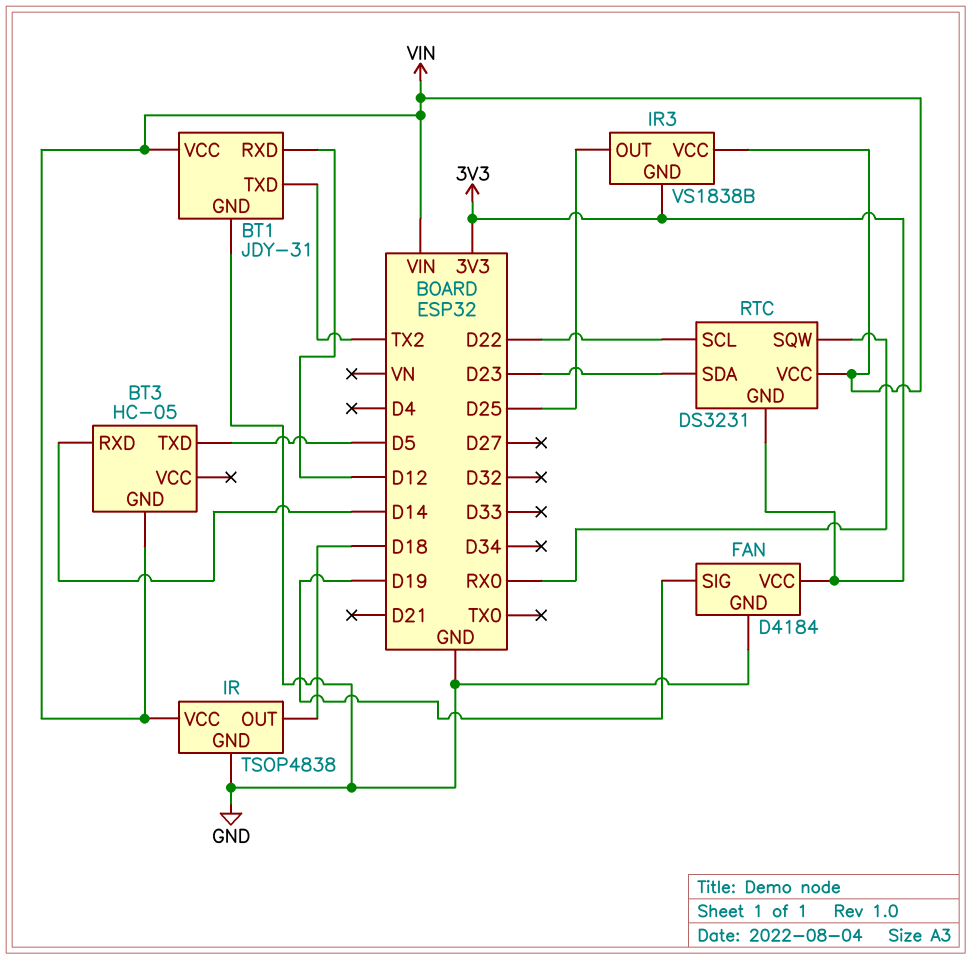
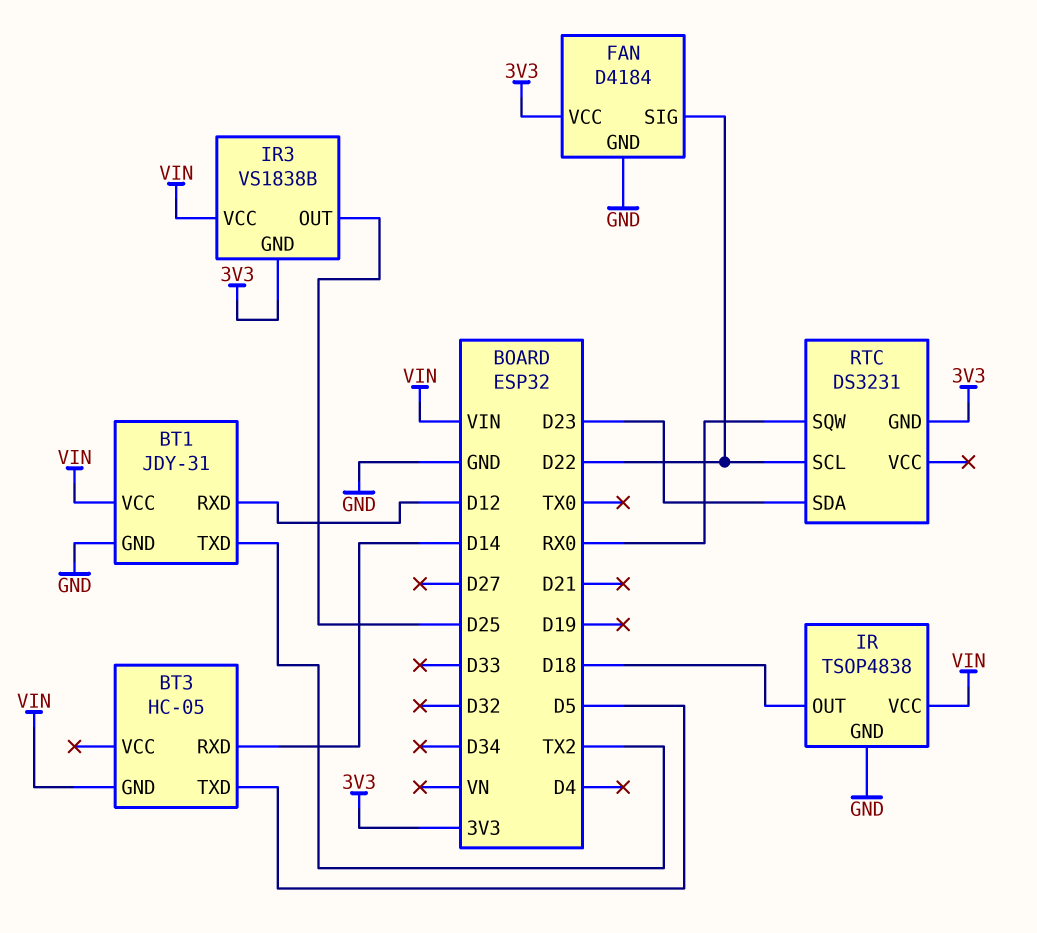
FAN pin SIG: D19 -> D22
RTC pin VCC: VIN -> none

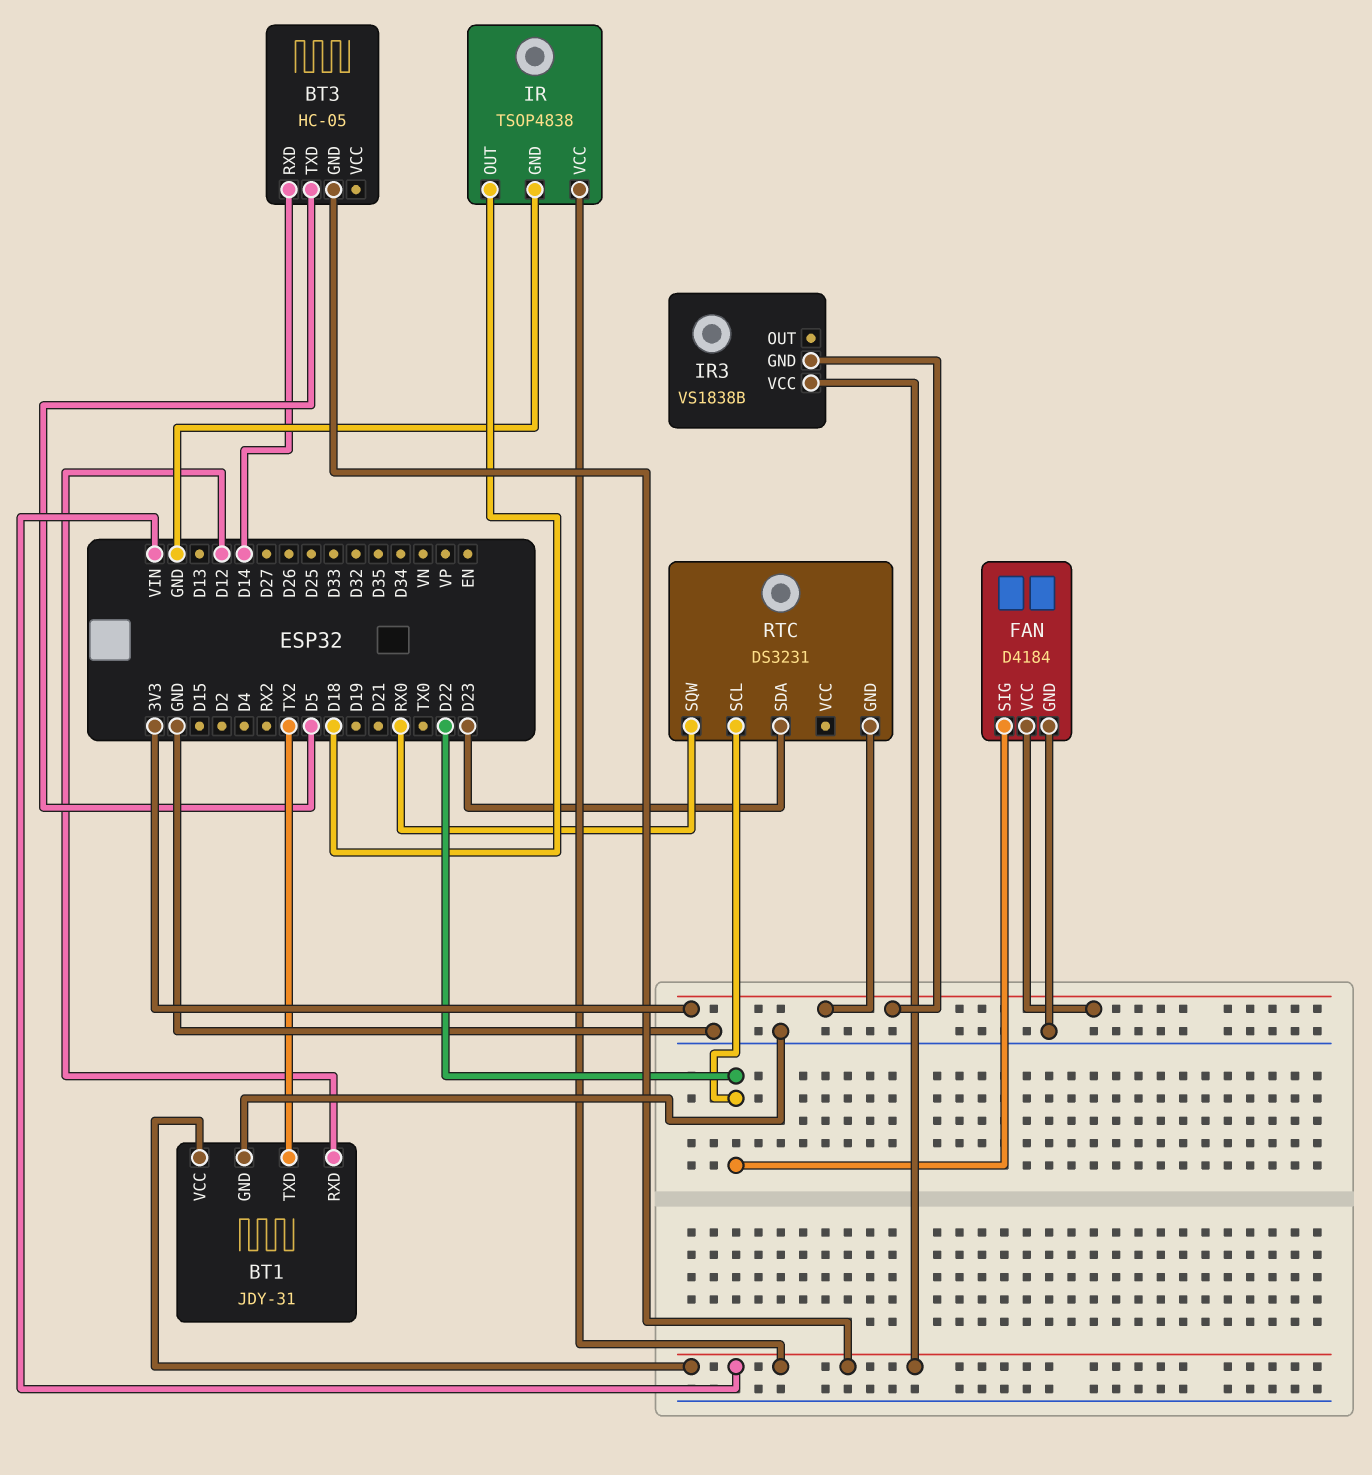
IR3 pin OUT: D25 -> none

